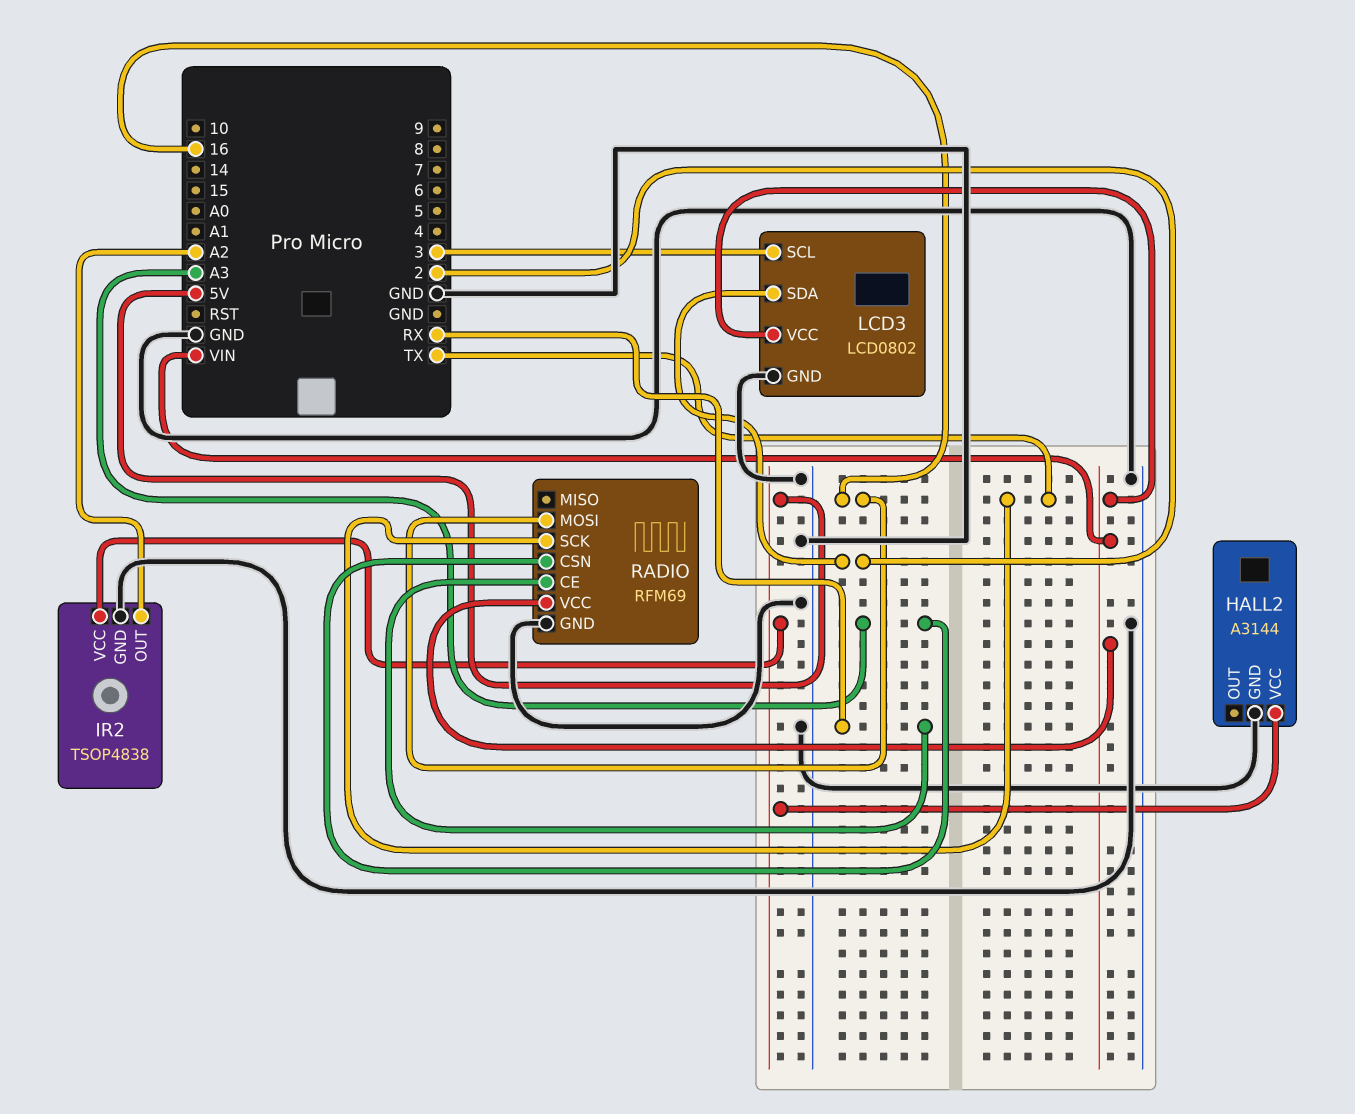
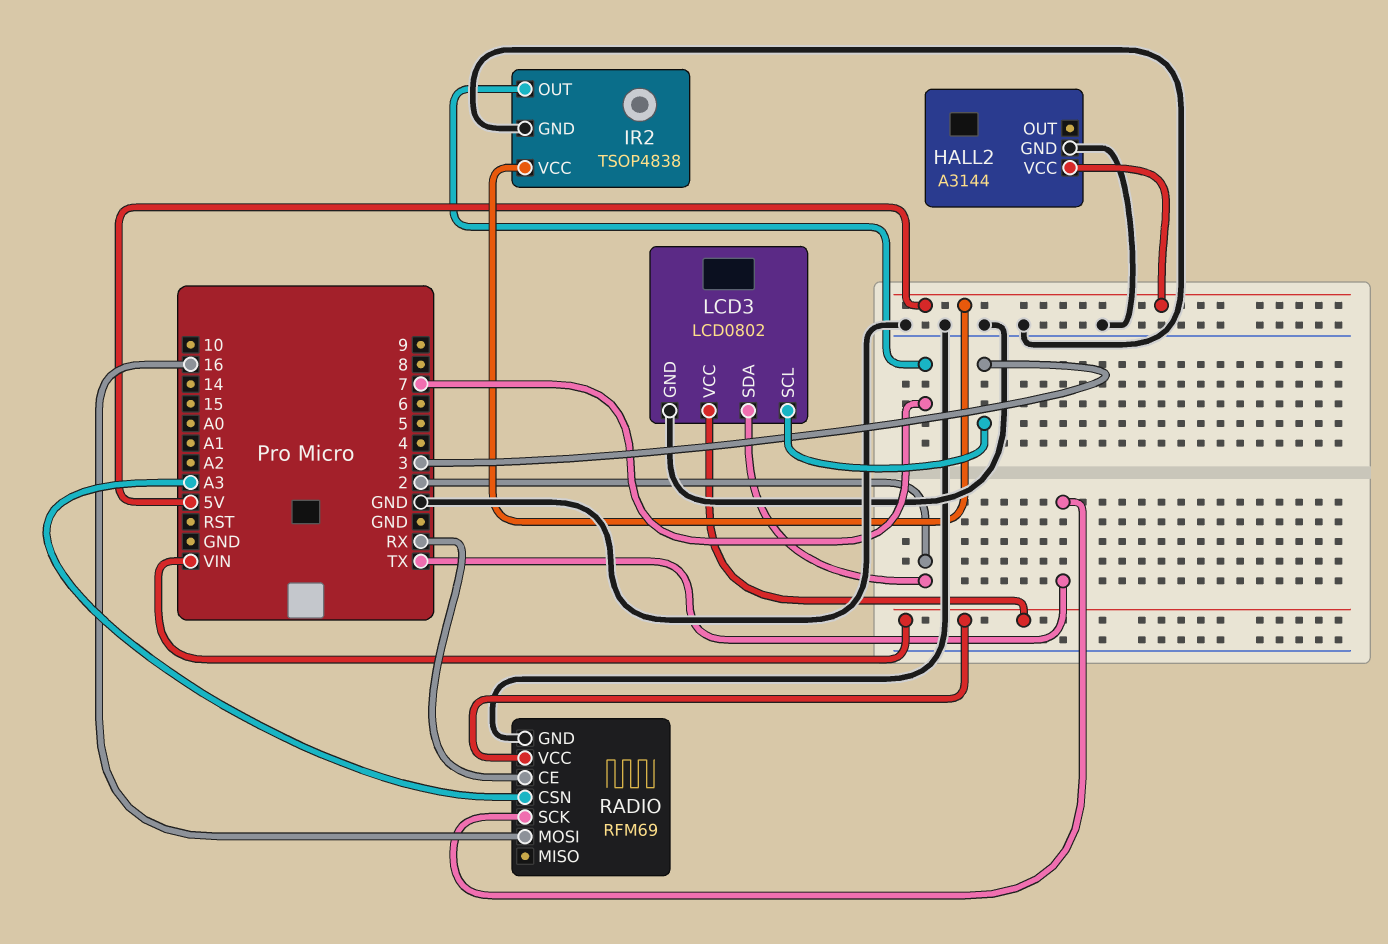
IR2 pin OUT: A2 -> 7

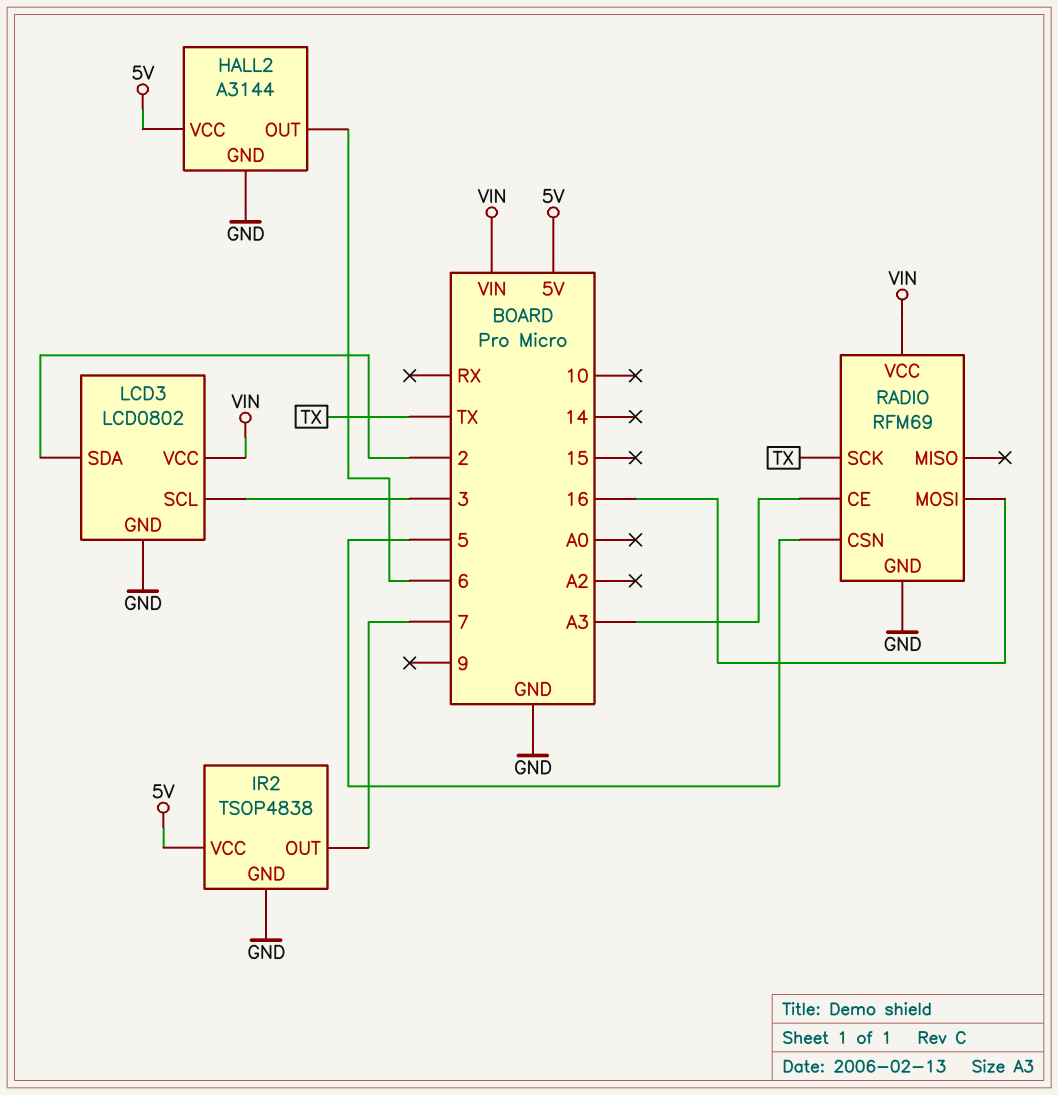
HALL2 pin OUT: none -> 6
RADIO pin CE: RX -> A3
RADIO pin CSN: A3 -> 5

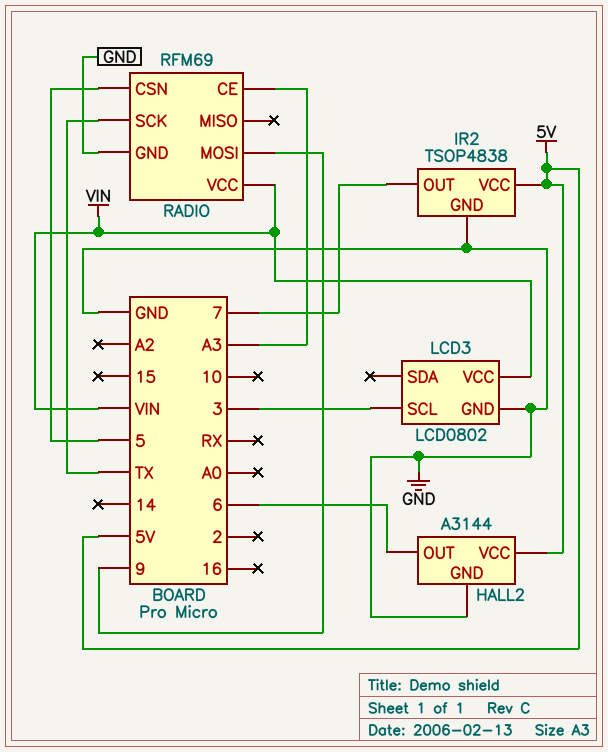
LCD3 pin SDA: 2 -> none
RADIO pin MOSI: 16 -> 9

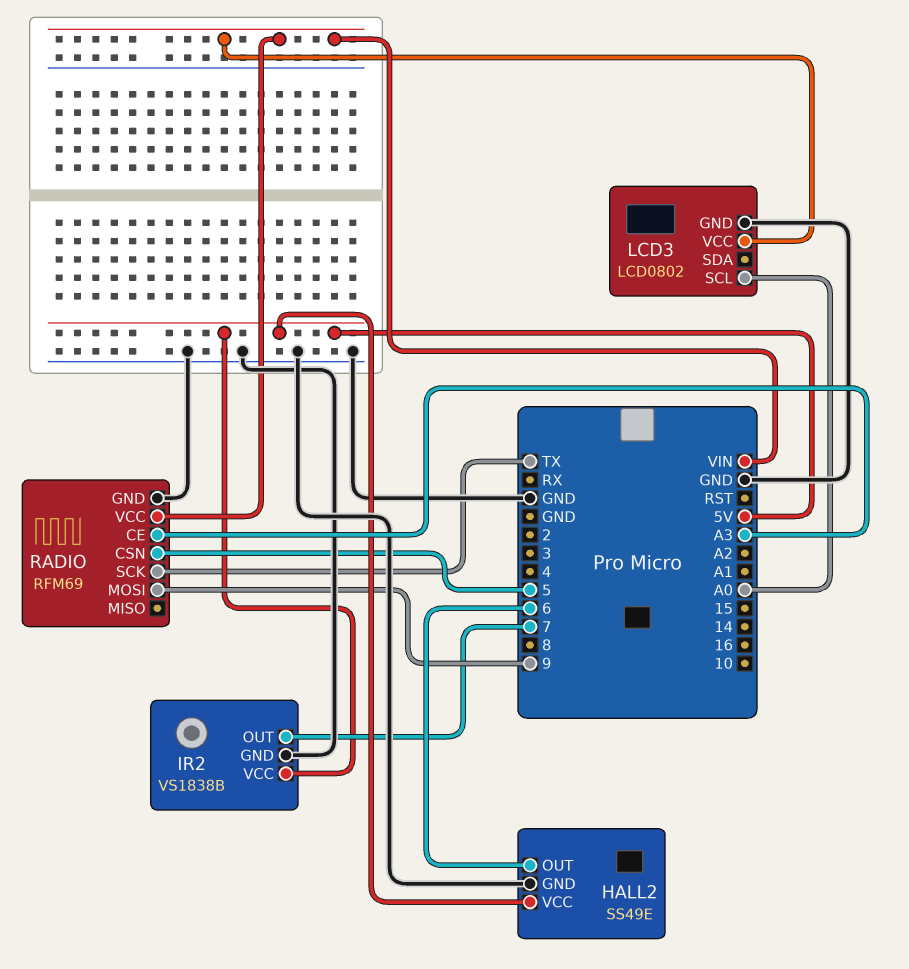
HALL2: A3144 -> SS49E
IR2: TSOP4838 -> VS1838B
LCD3 pin SCL: 3 -> A0

